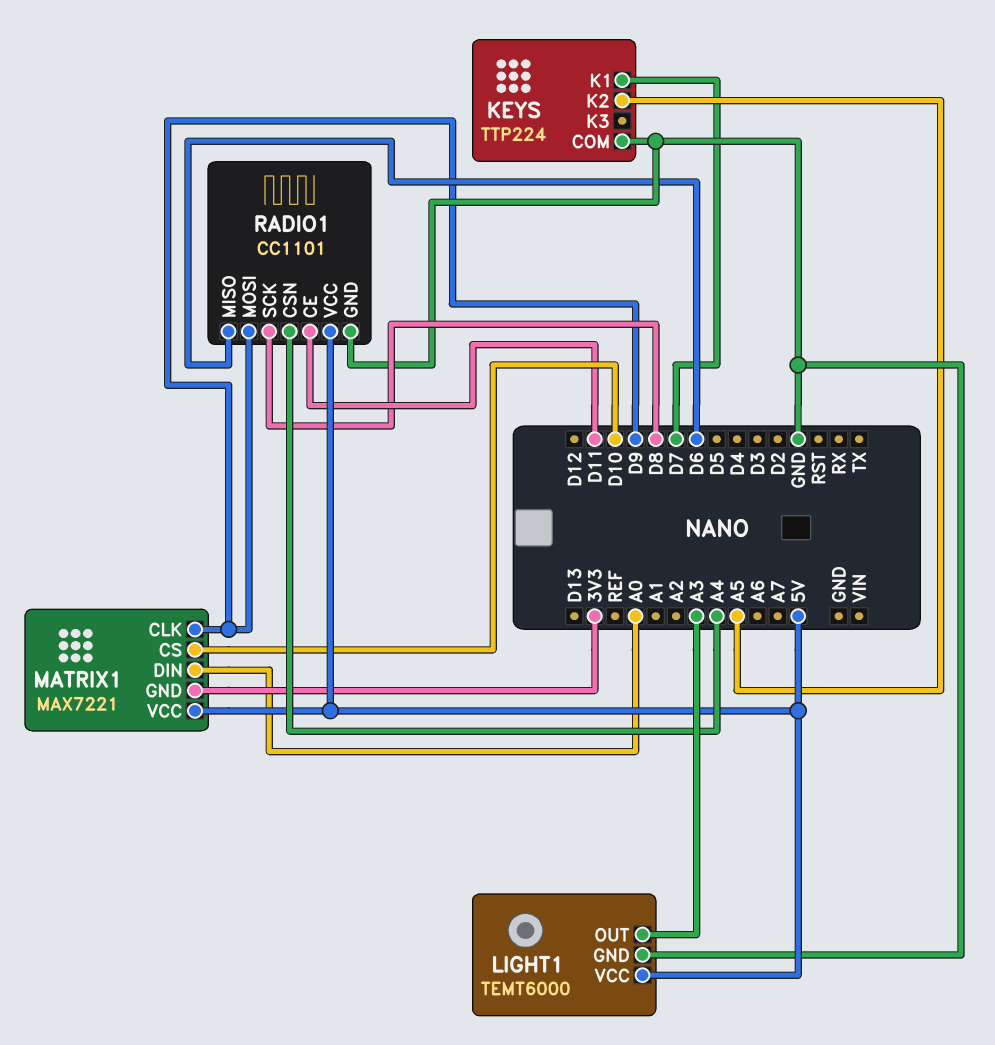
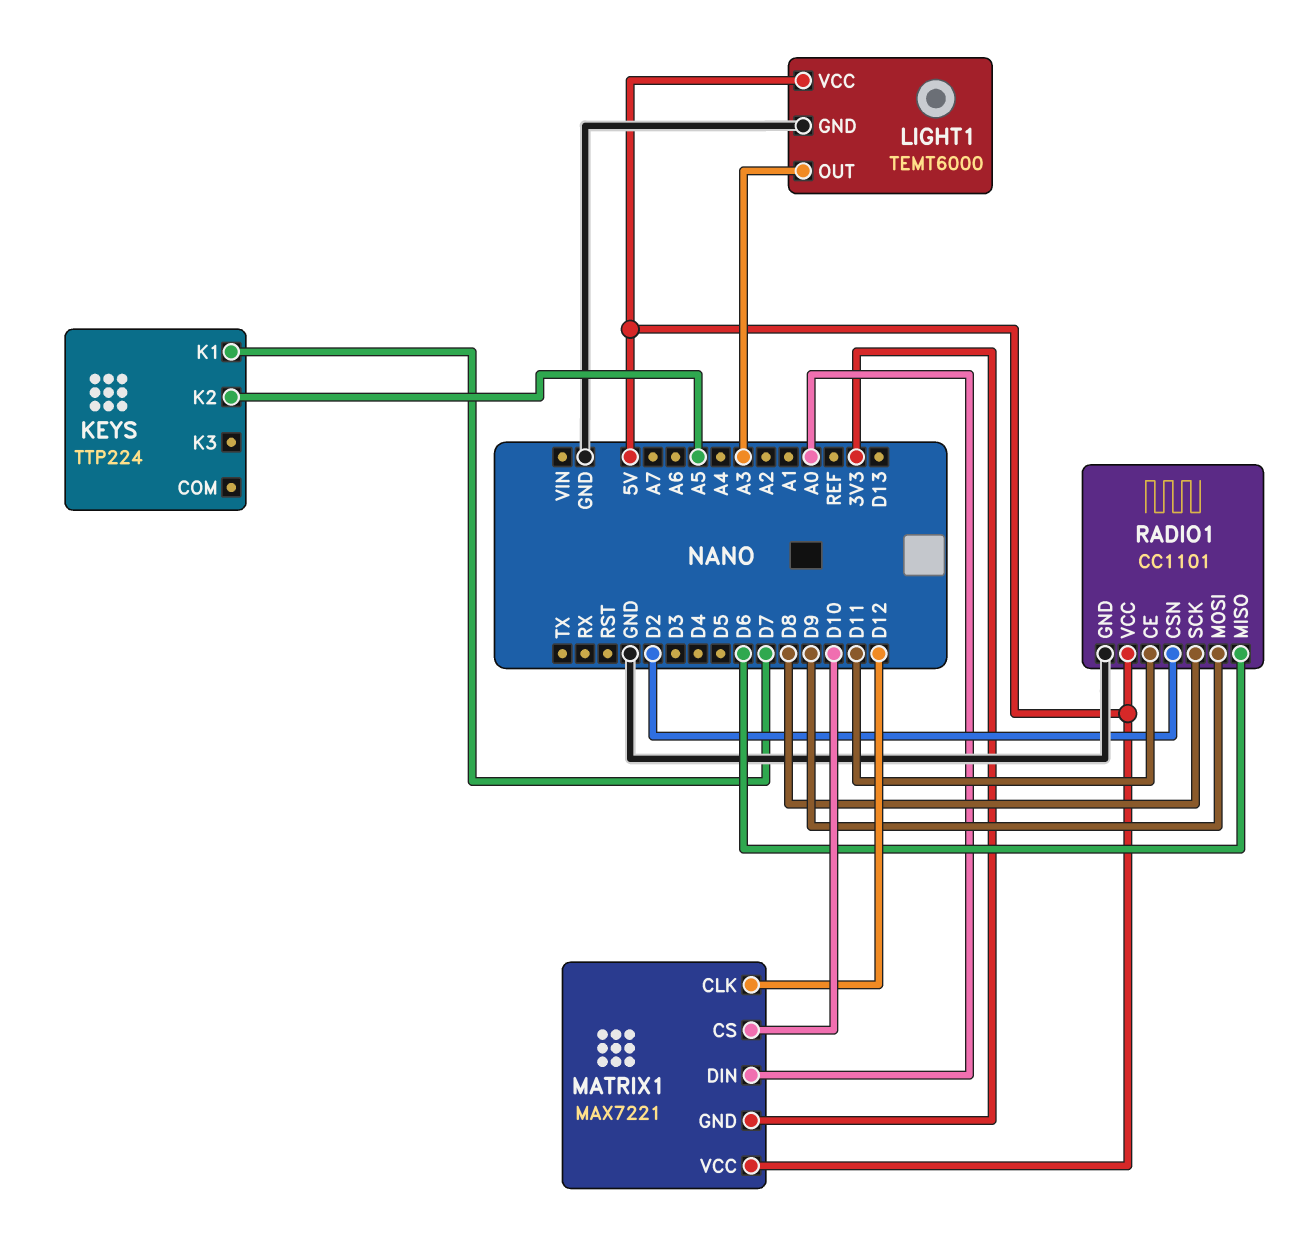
KEYS pin COM: GND -> none
MATRIX1 pin CLK: D9 -> D12
RADIO1 pin CSN: A4 -> D2

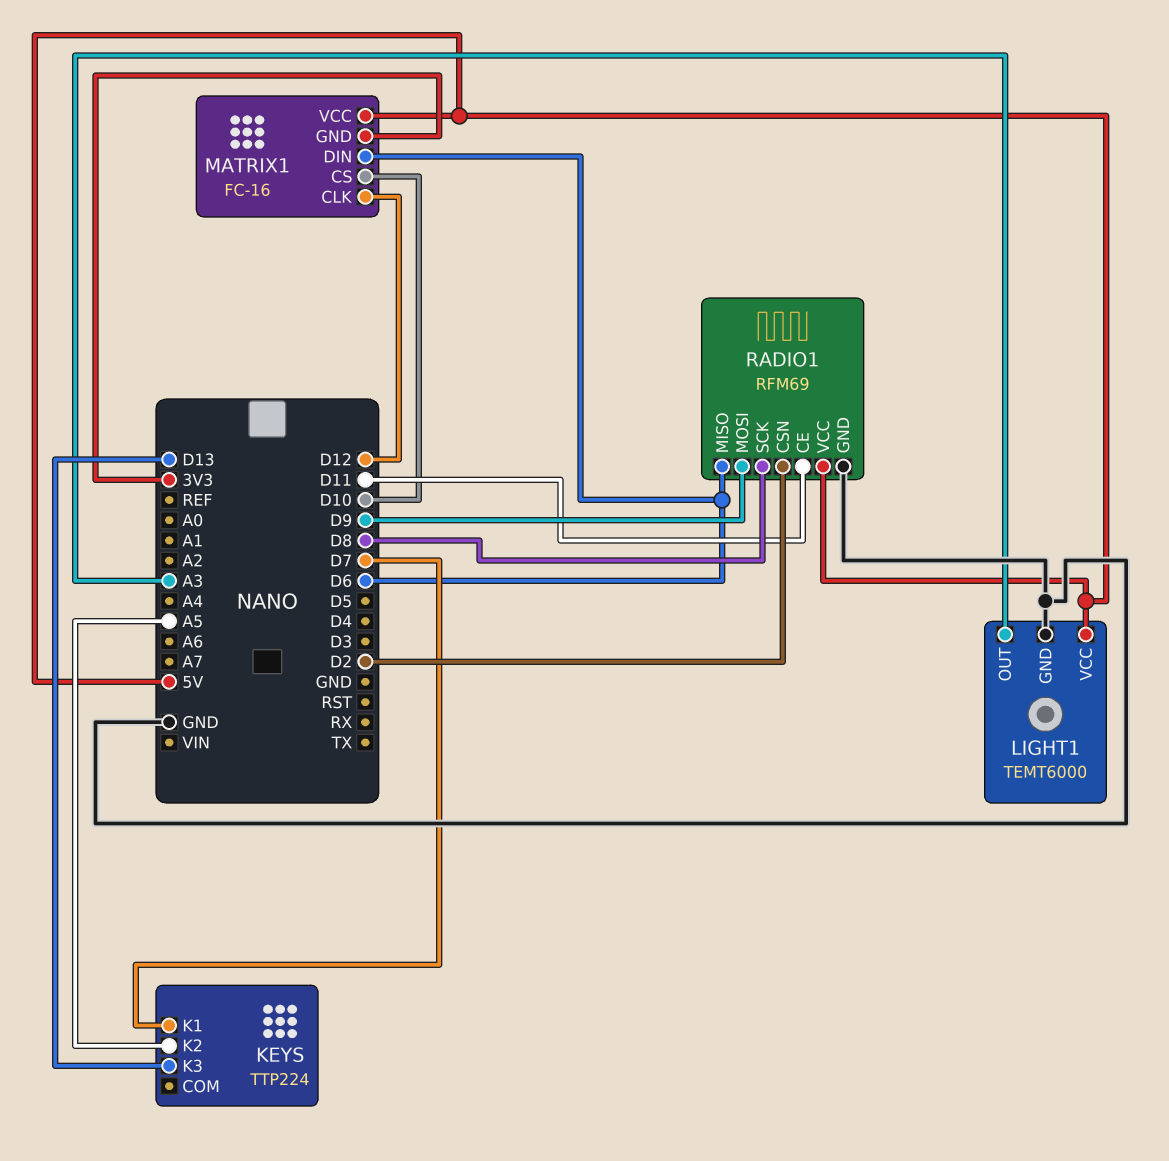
KEYS pin K3: none -> D13
MATRIX1: MAX7221 -> FC-16
MATRIX1 pin DIN: A0 -> D6
RADIO1: CC1101 -> RFM69

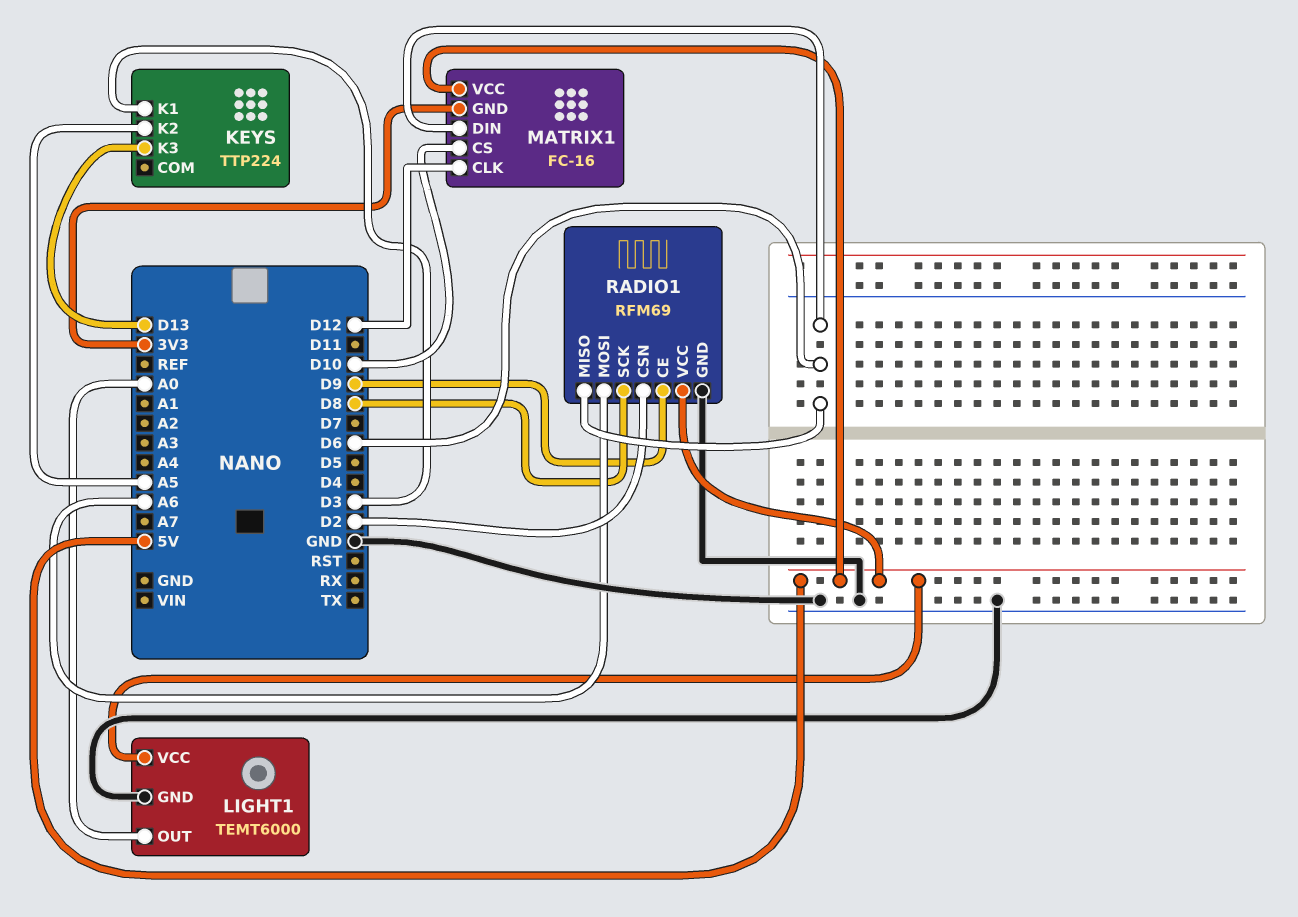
KEYS pin K1: D7 -> D3
LIGHT1 pin OUT: A3 -> A0
RADIO1 pin CE: D11 -> D9
RADIO1 pin MOSI: D9 -> A6

